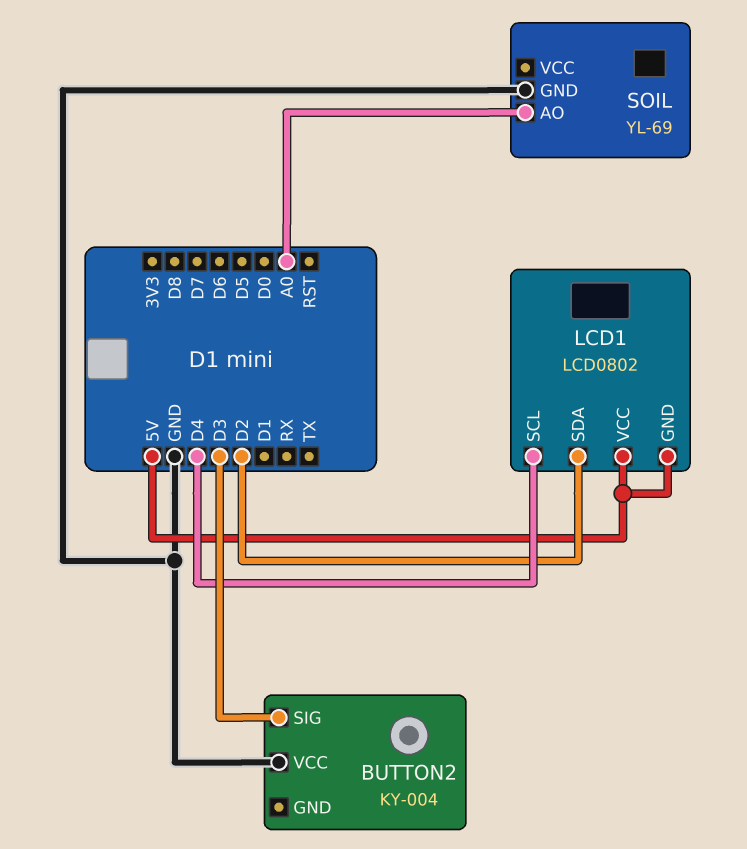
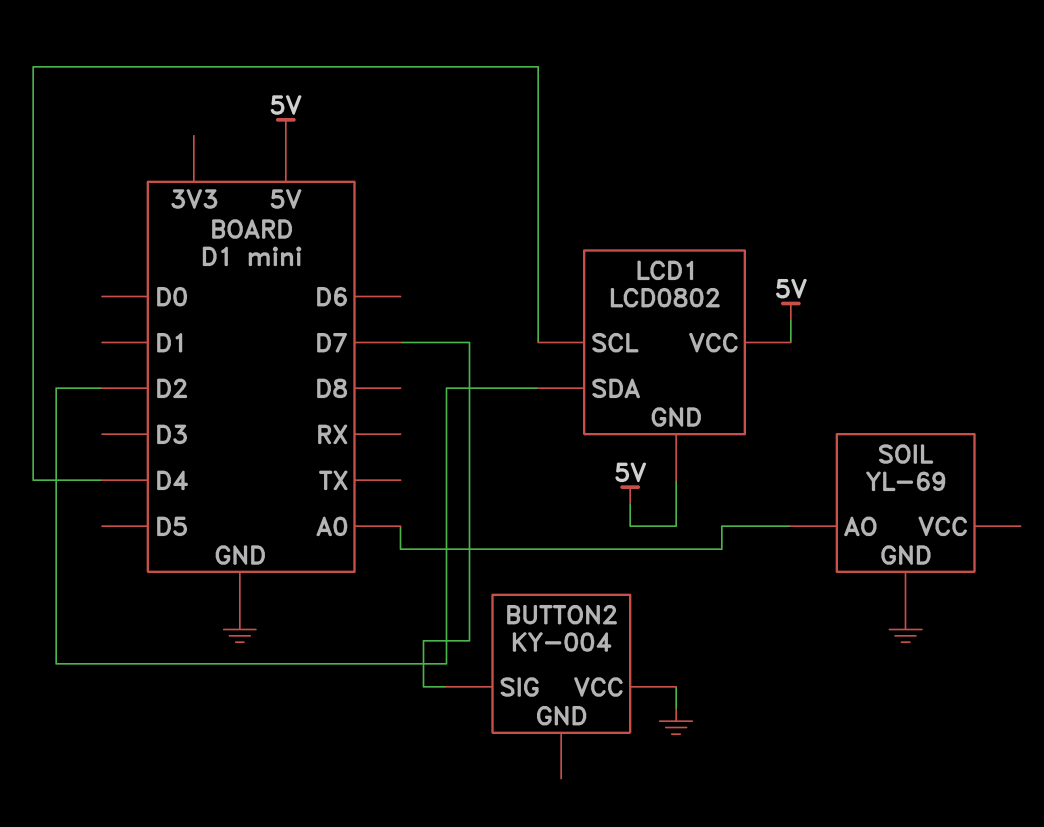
BUTTON2 pin SIG: D3 -> D7

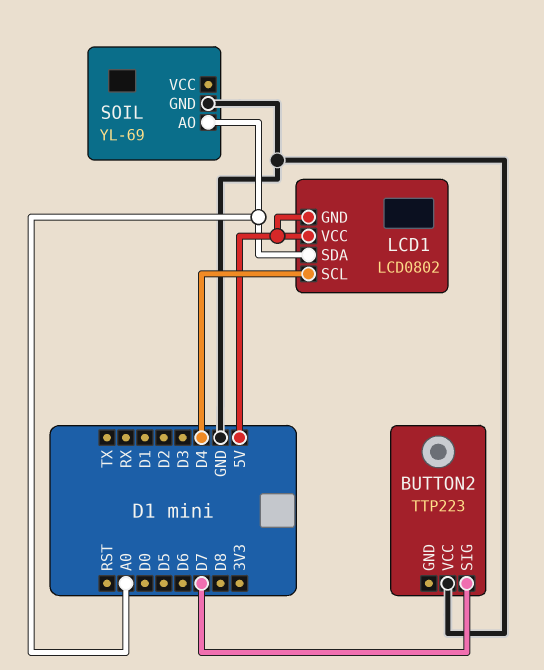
BUTTON2: KY-004 -> TTP223
LCD1 pin SDA: D2 -> A0

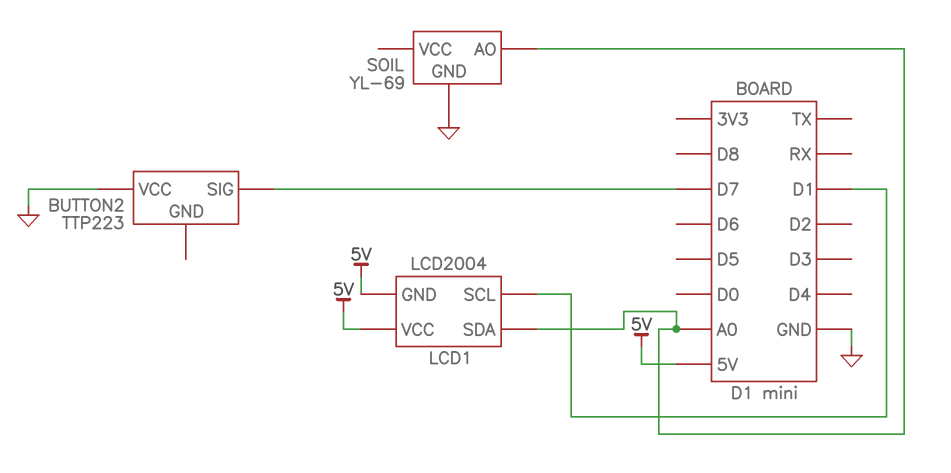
LCD1: LCD0802 -> LCD2004
LCD1 pin SCL: D4 -> D1

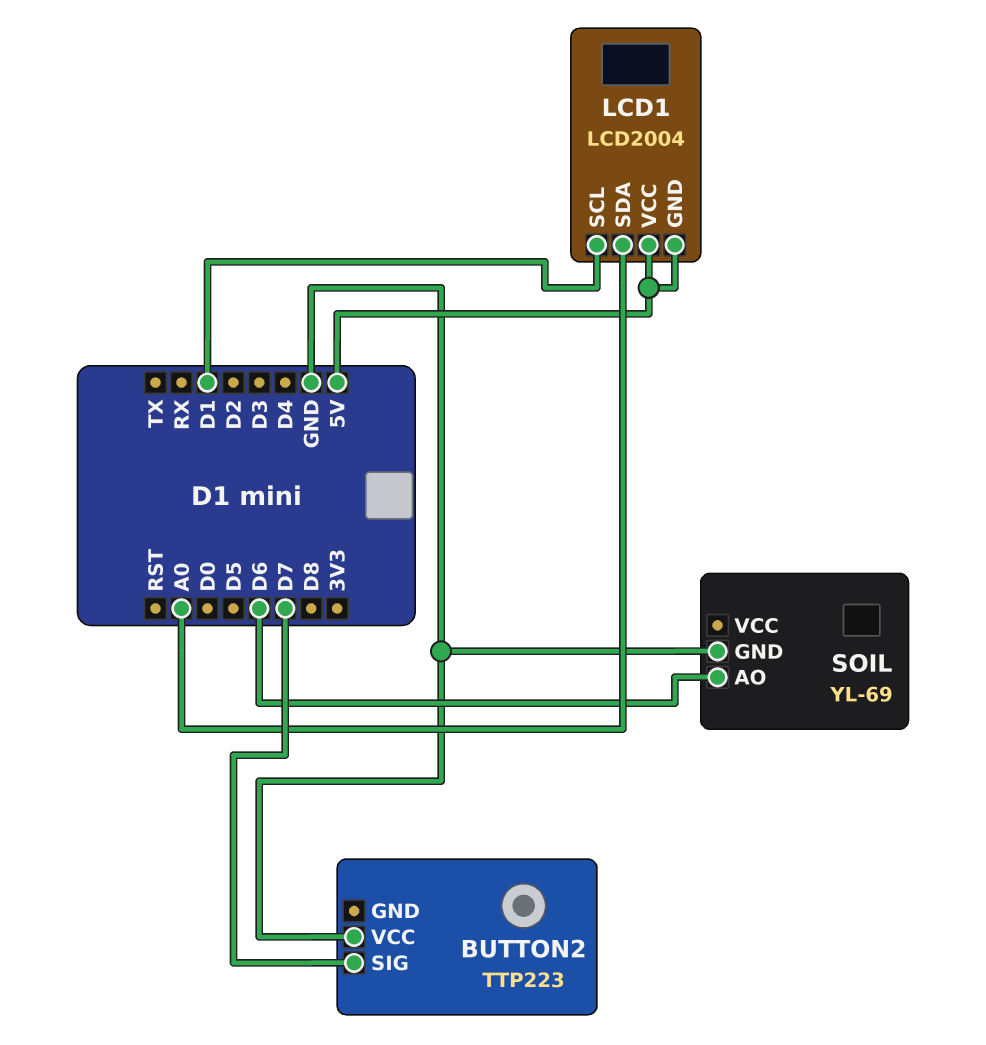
SOIL pin AO: A0 -> D6

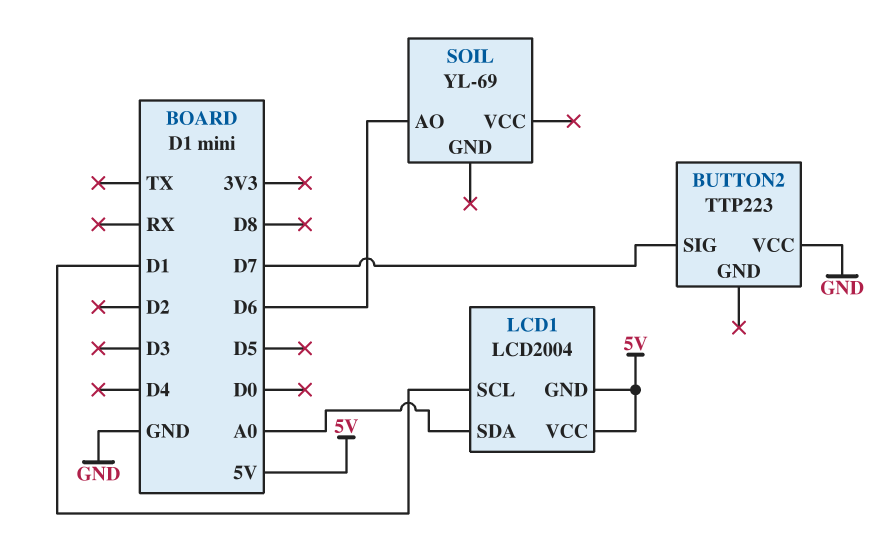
SOIL pin GND: GND -> none

